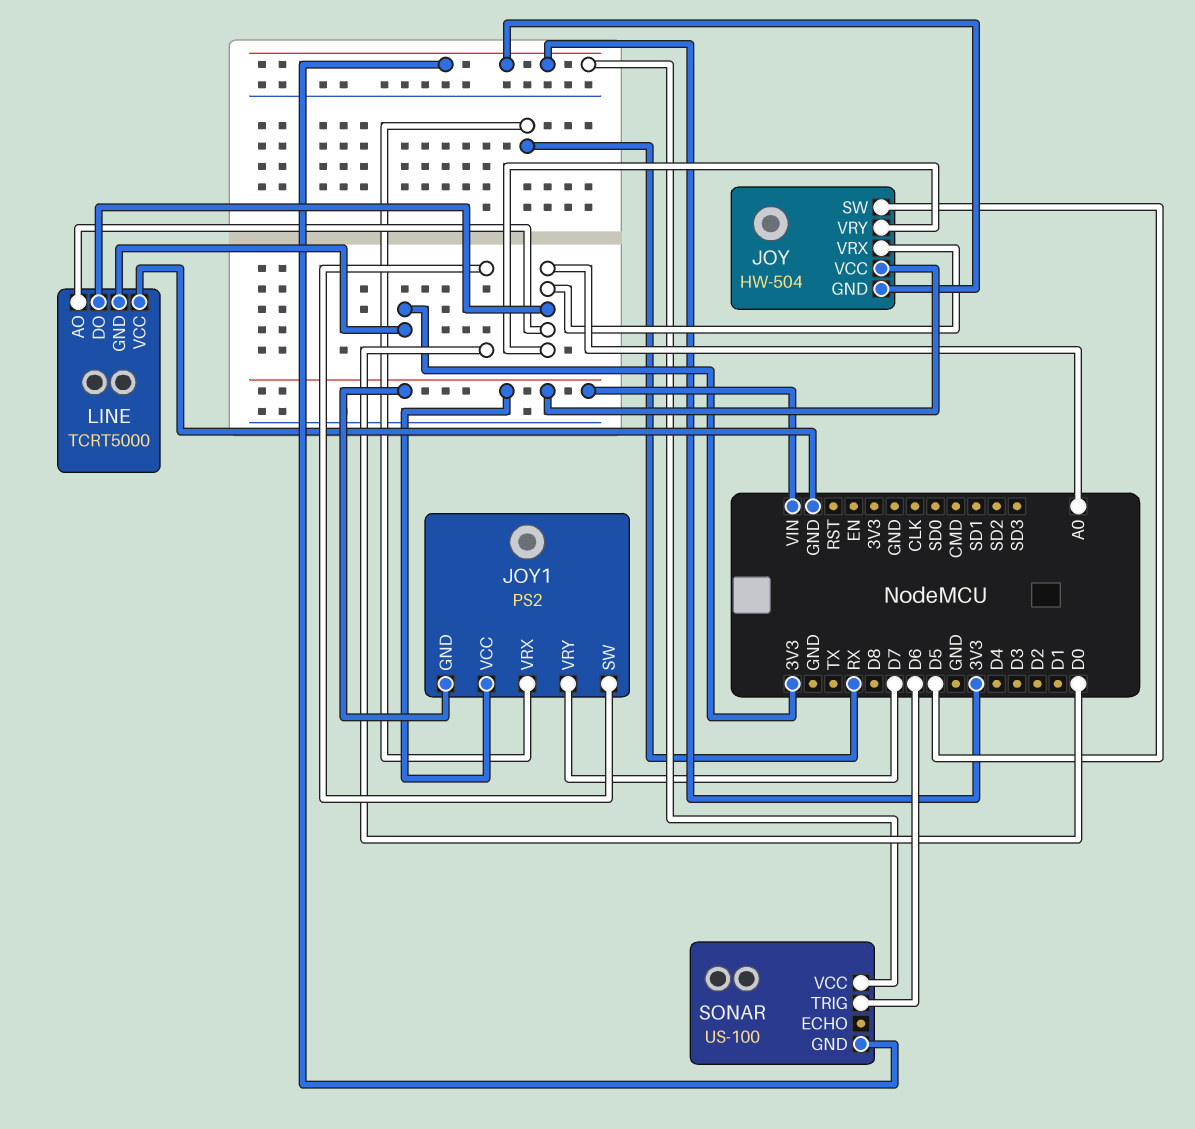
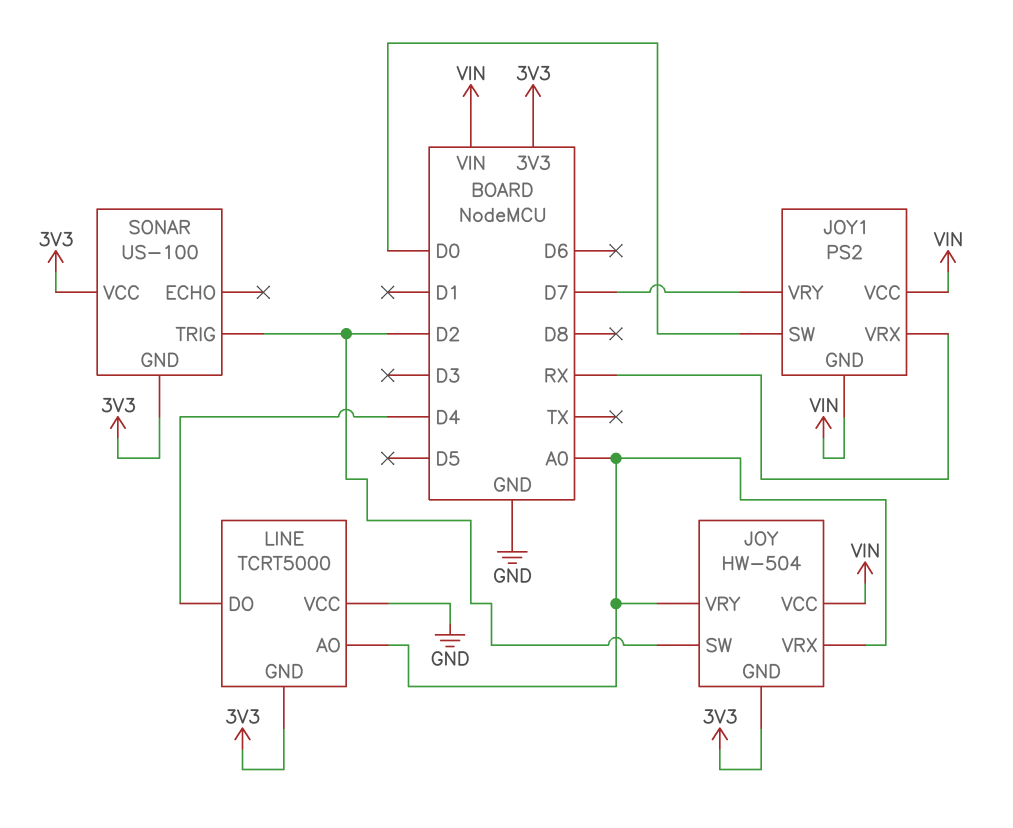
JOY pin SW: D5 -> D2
LINE pin DO: A0 -> D4
SONAR pin TRIG: D6 -> D2

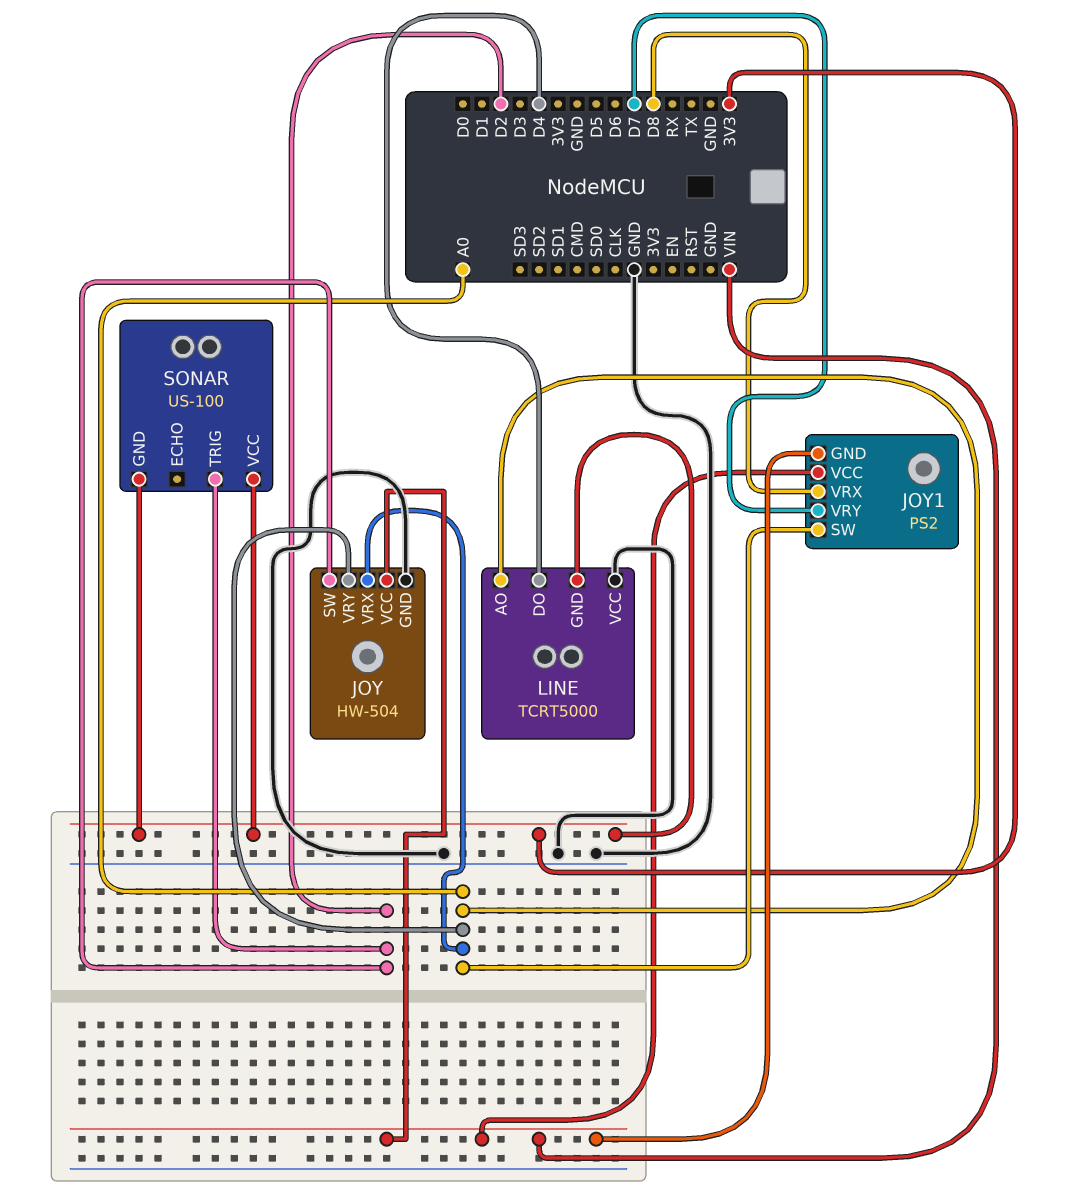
JOY pin GND: 3V3 -> GND
JOY1 pin SW: D0 -> A0
JOY1 pin VRX: RX -> D8

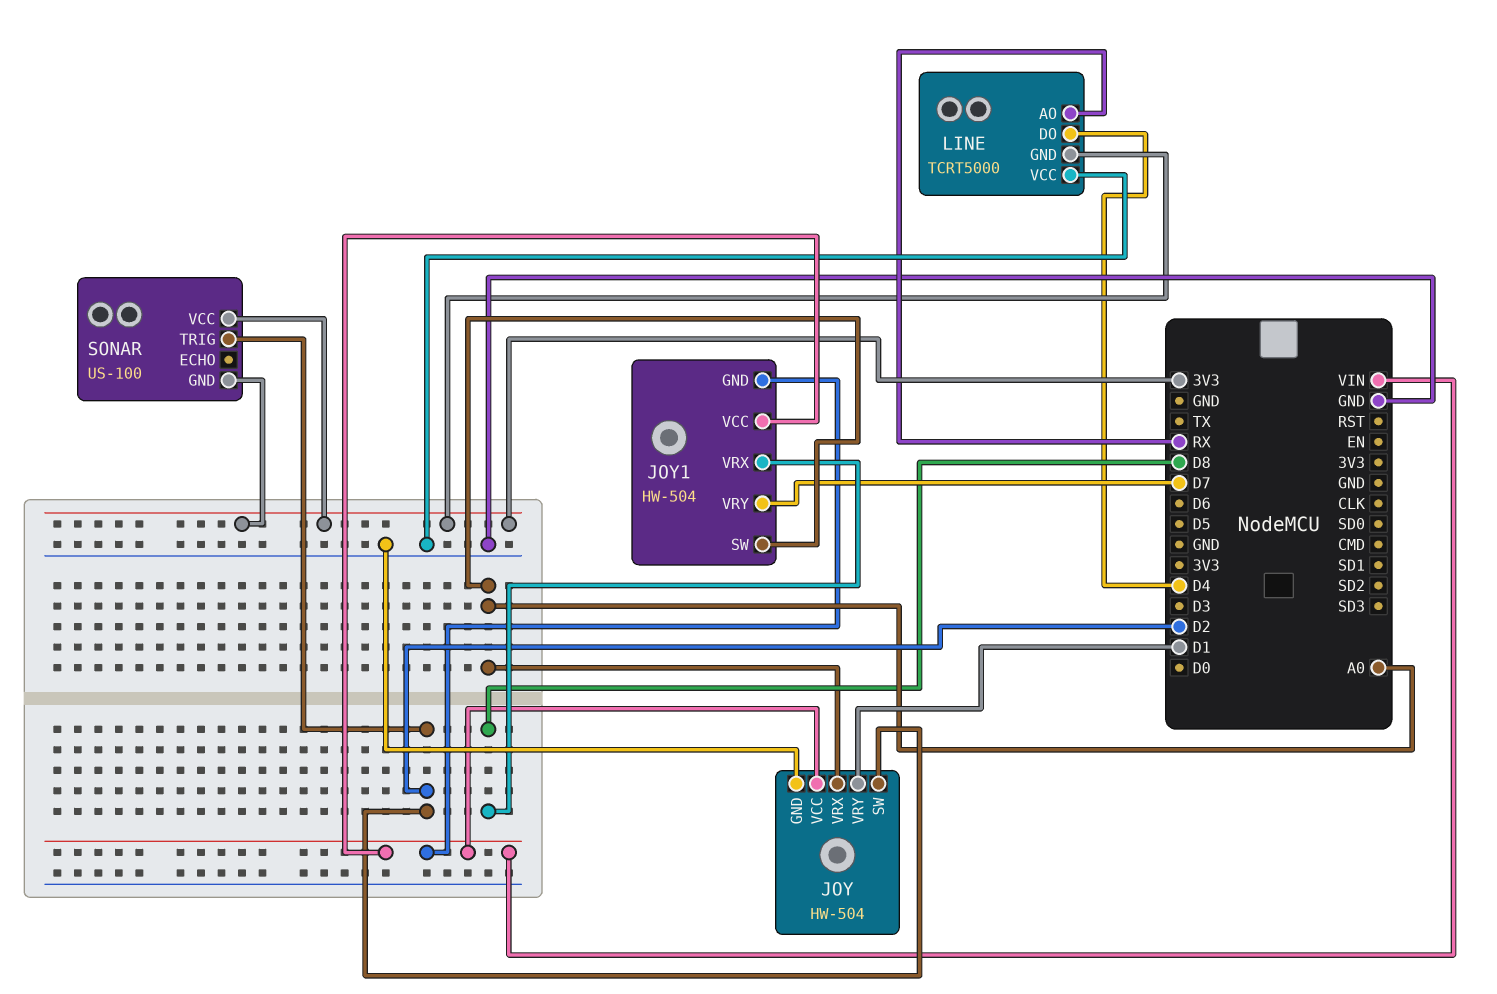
JOY pin VRY: A0 -> D1
JOY1: PS2 -> HW-504
LINE pin AO: A0 -> RX

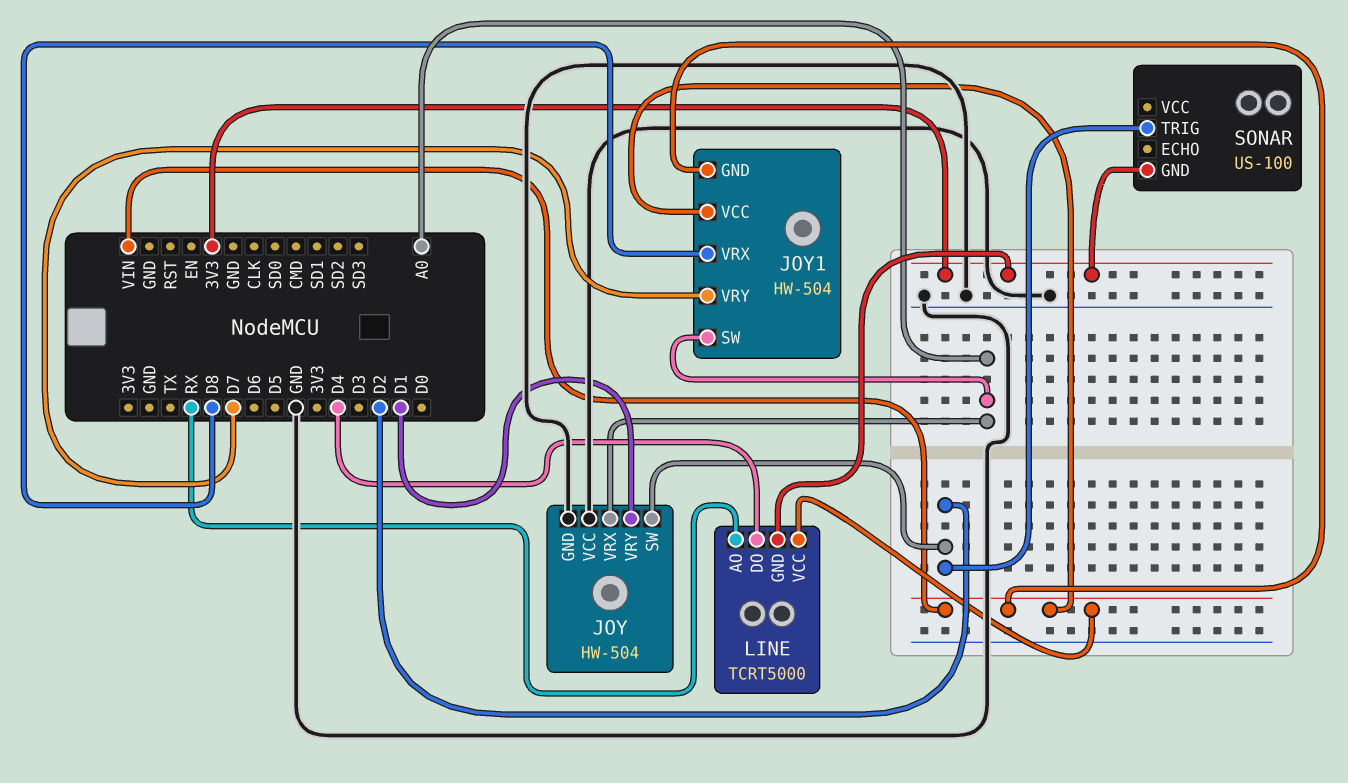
JOY pin VCC: VIN -> GND
LINE pin VCC: GND -> VIN
SONAR pin VCC: 3V3 -> none

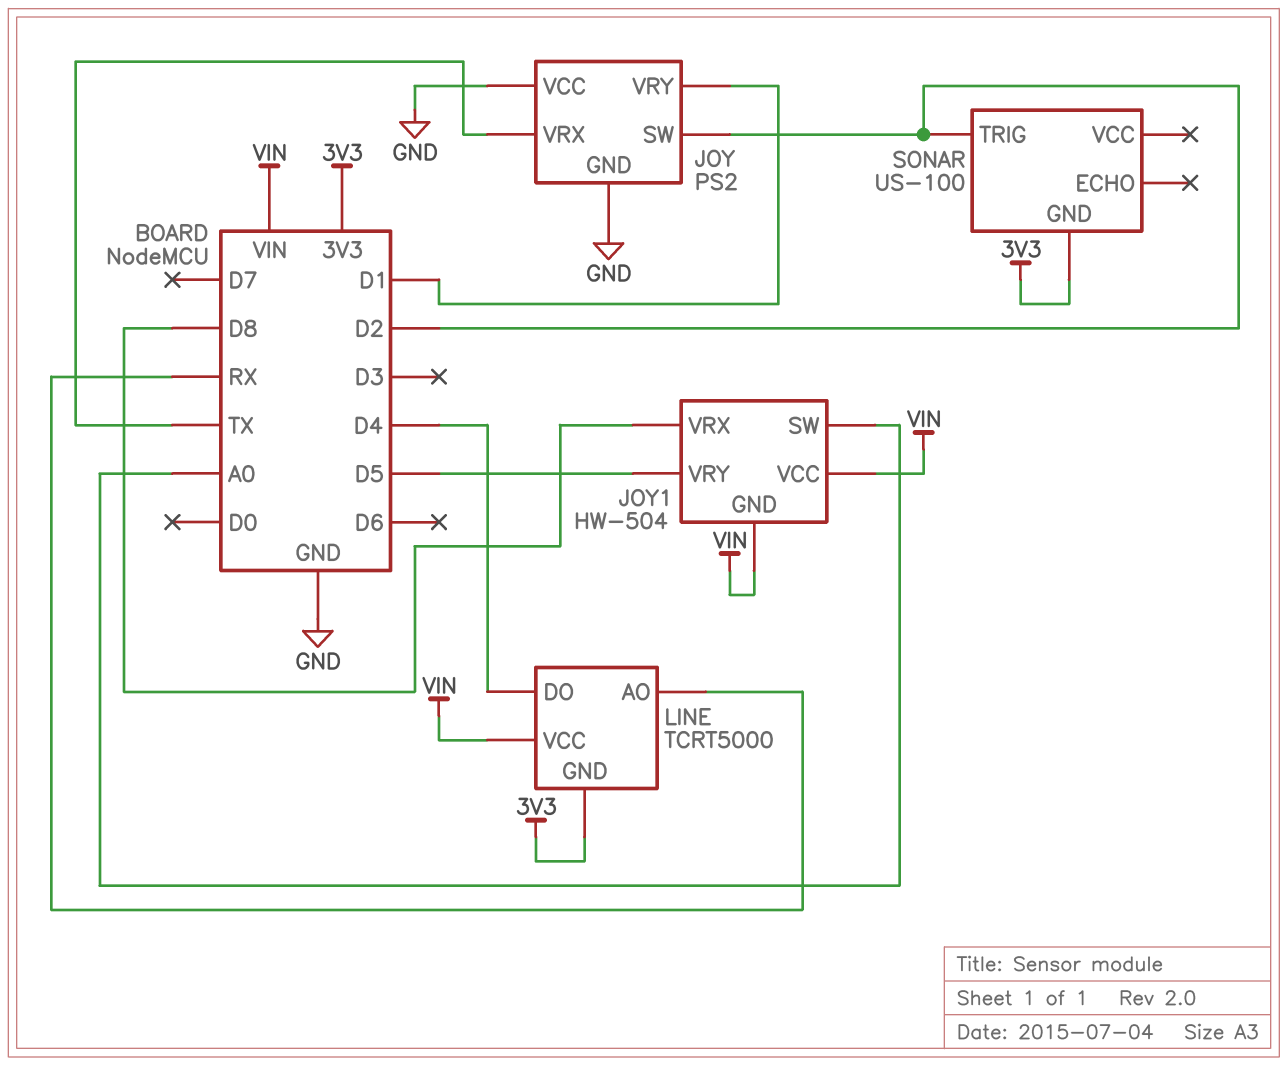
JOY: HW-504 -> PS2
JOY pin VRX: A0 -> TX
JOY1 pin VRY: D7 -> D5

